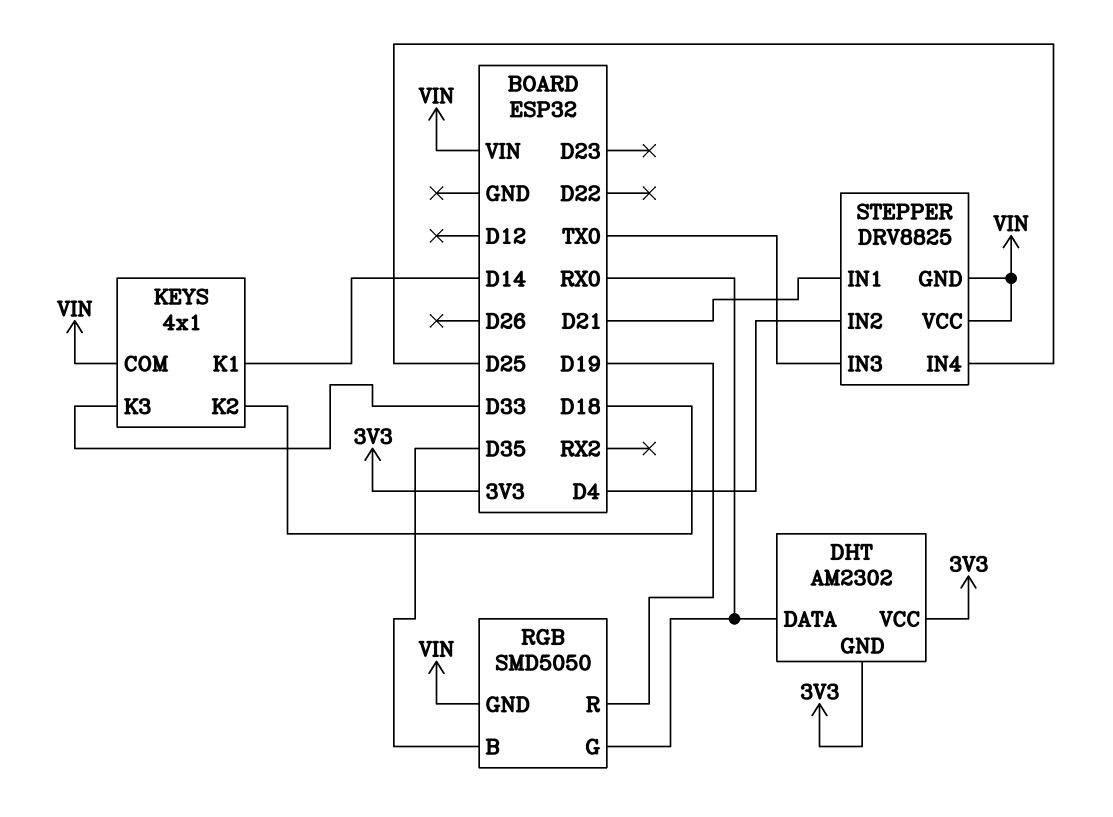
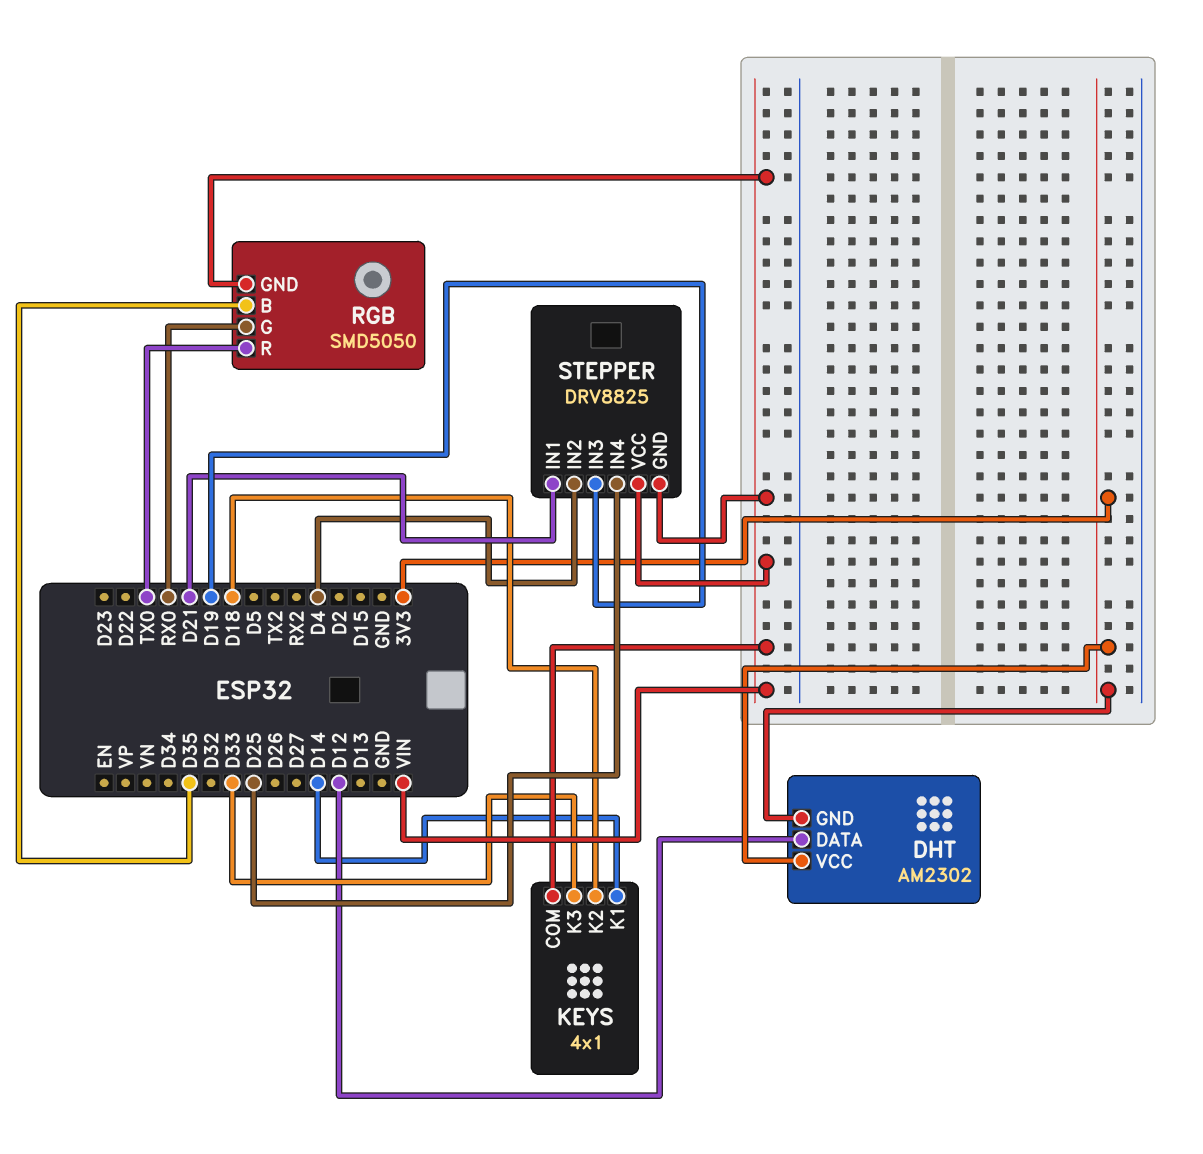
DHT pin DATA: RX0 -> D12
RGB pin R: D19 -> TX0
STEPPER pin IN3: TX0 -> D19

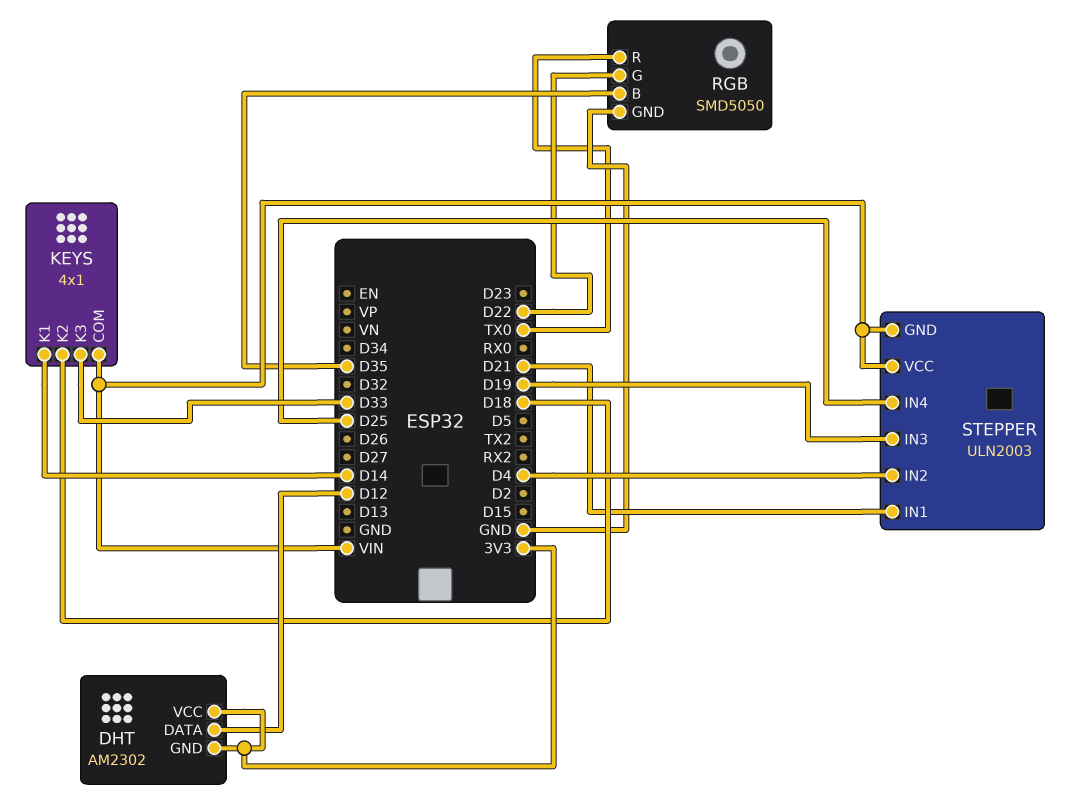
RGB pin G: RX0 -> D22
RGB pin GND: VIN -> GND
STEPPER: DRV8825 -> ULN2003

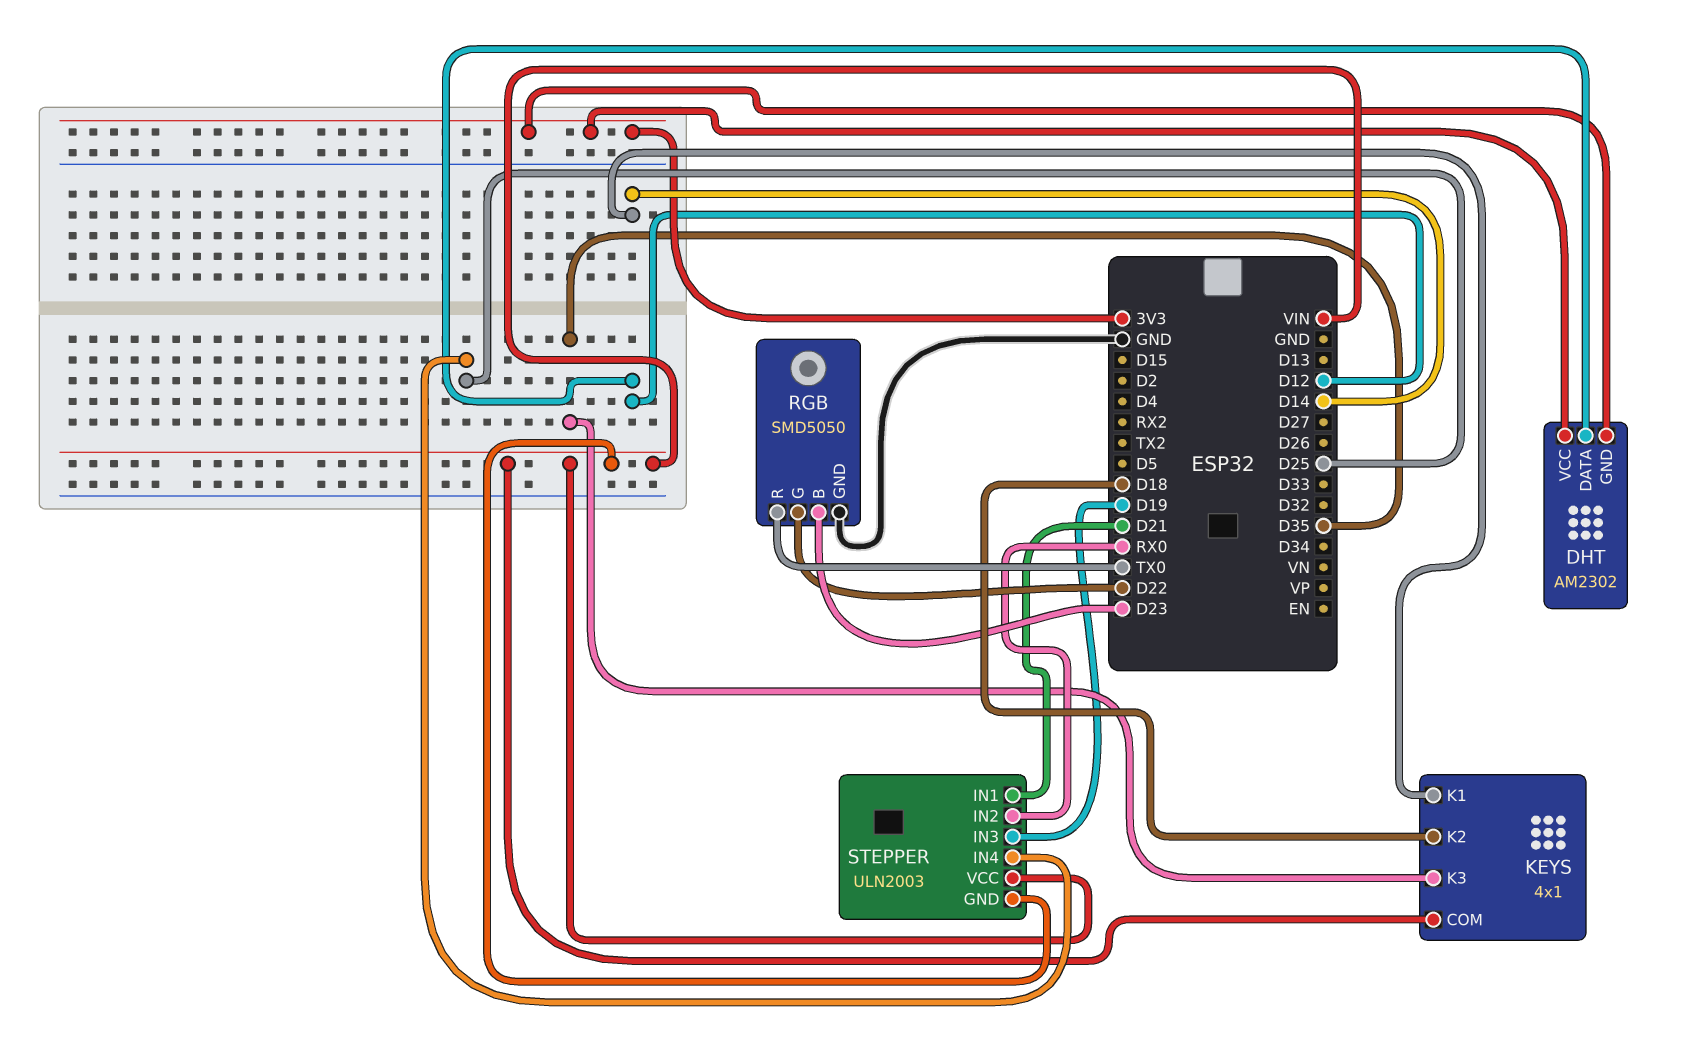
KEYS pin K3: D33 -> D35
RGB pin B: D35 -> D23
STEPPER pin IN2: D4 -> RX0

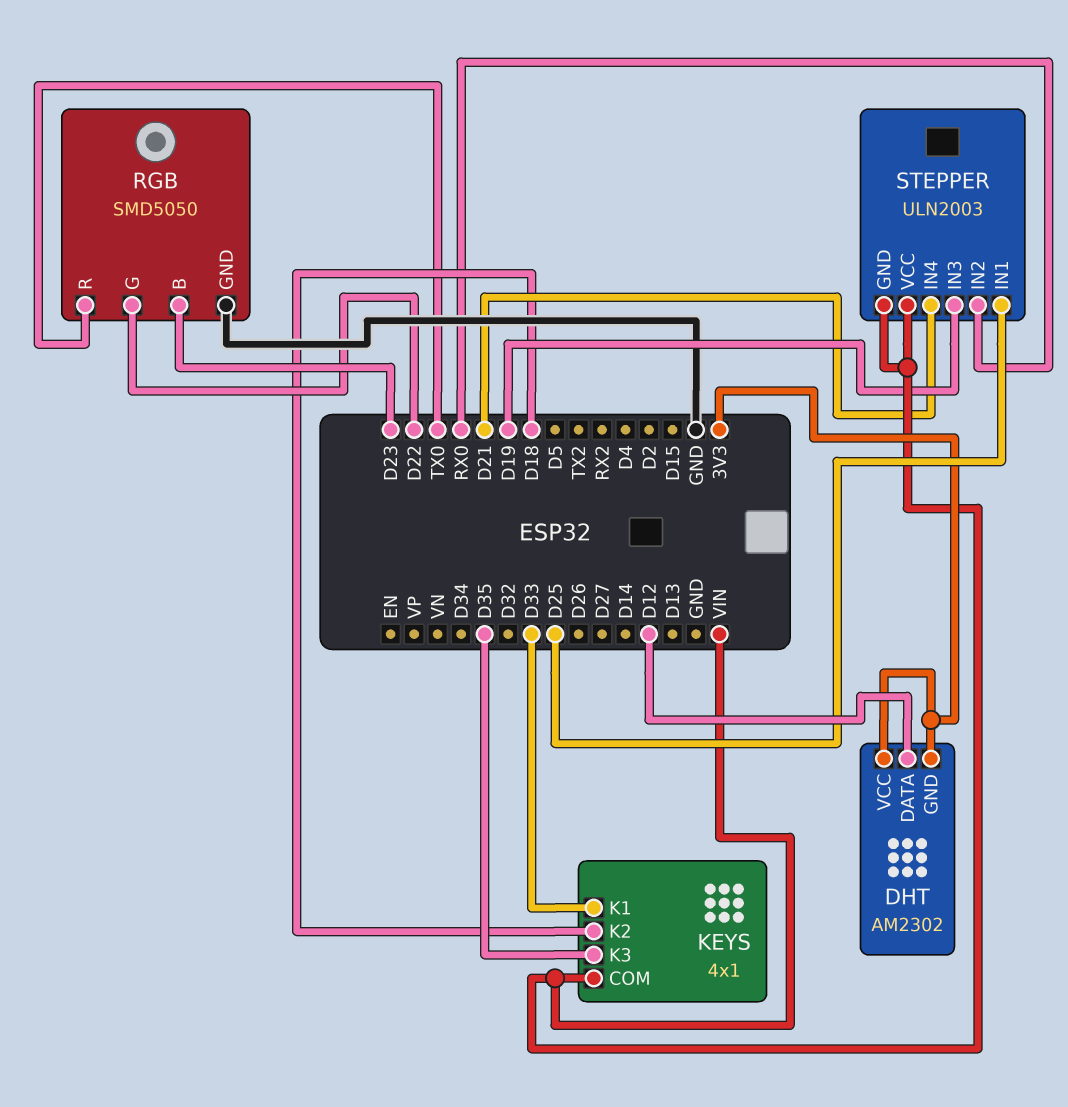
KEYS pin K1: D14 -> D33
STEPPER pin IN1: D21 -> D25
STEPPER pin IN4: D25 -> D21

